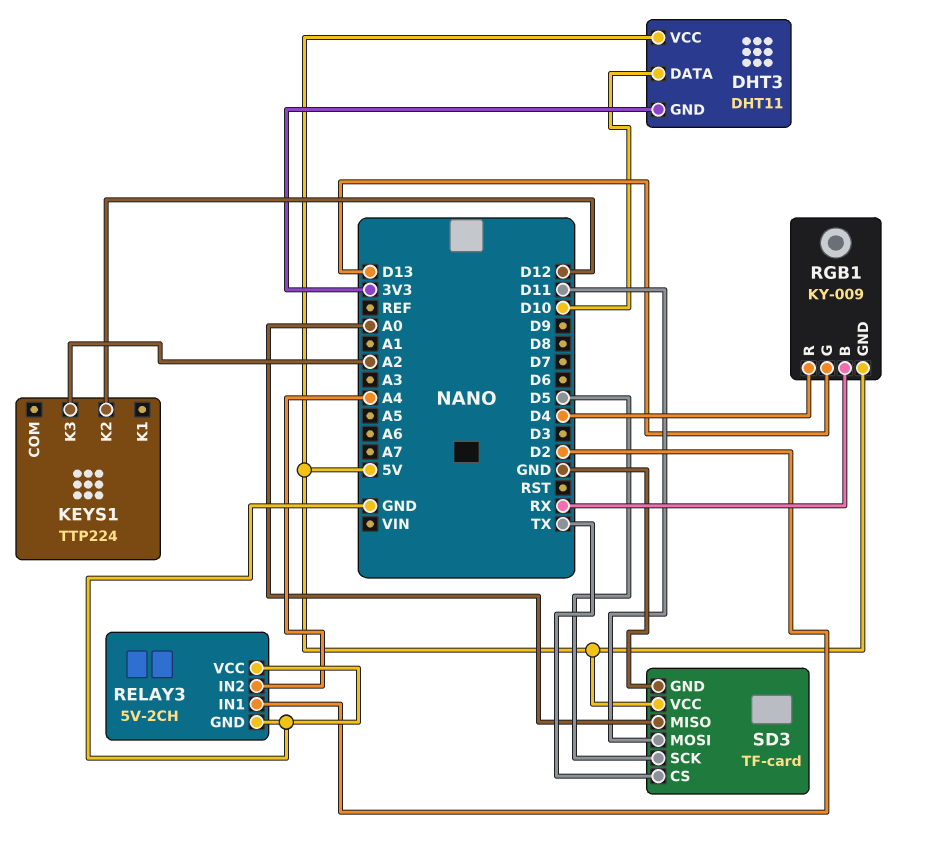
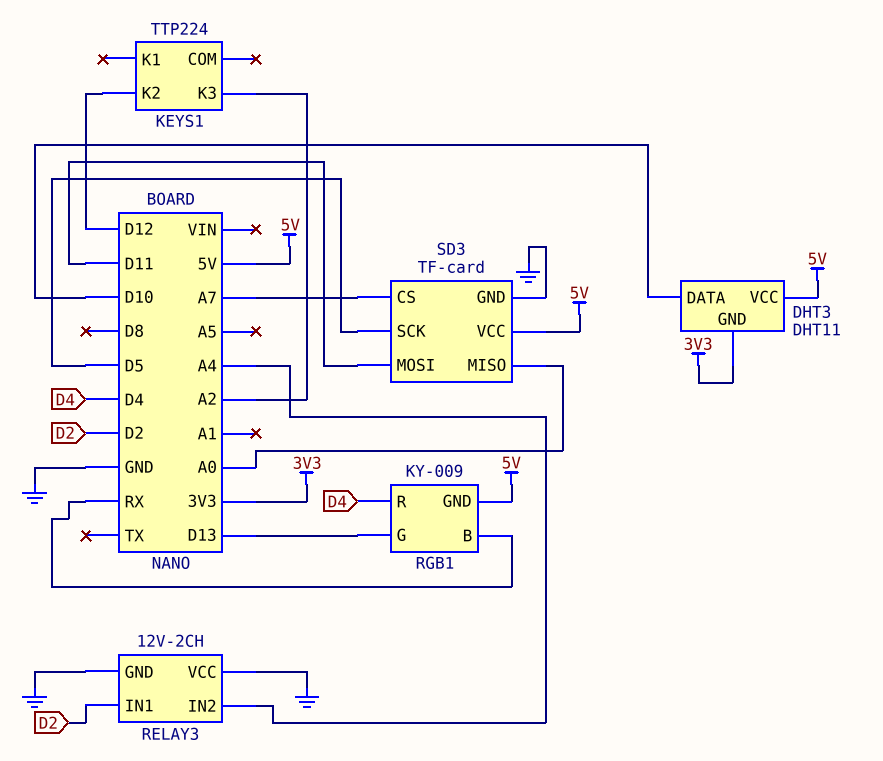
RELAY3: 5V-2CH -> 12V-2CH
SD3 pin CS: TX -> A7

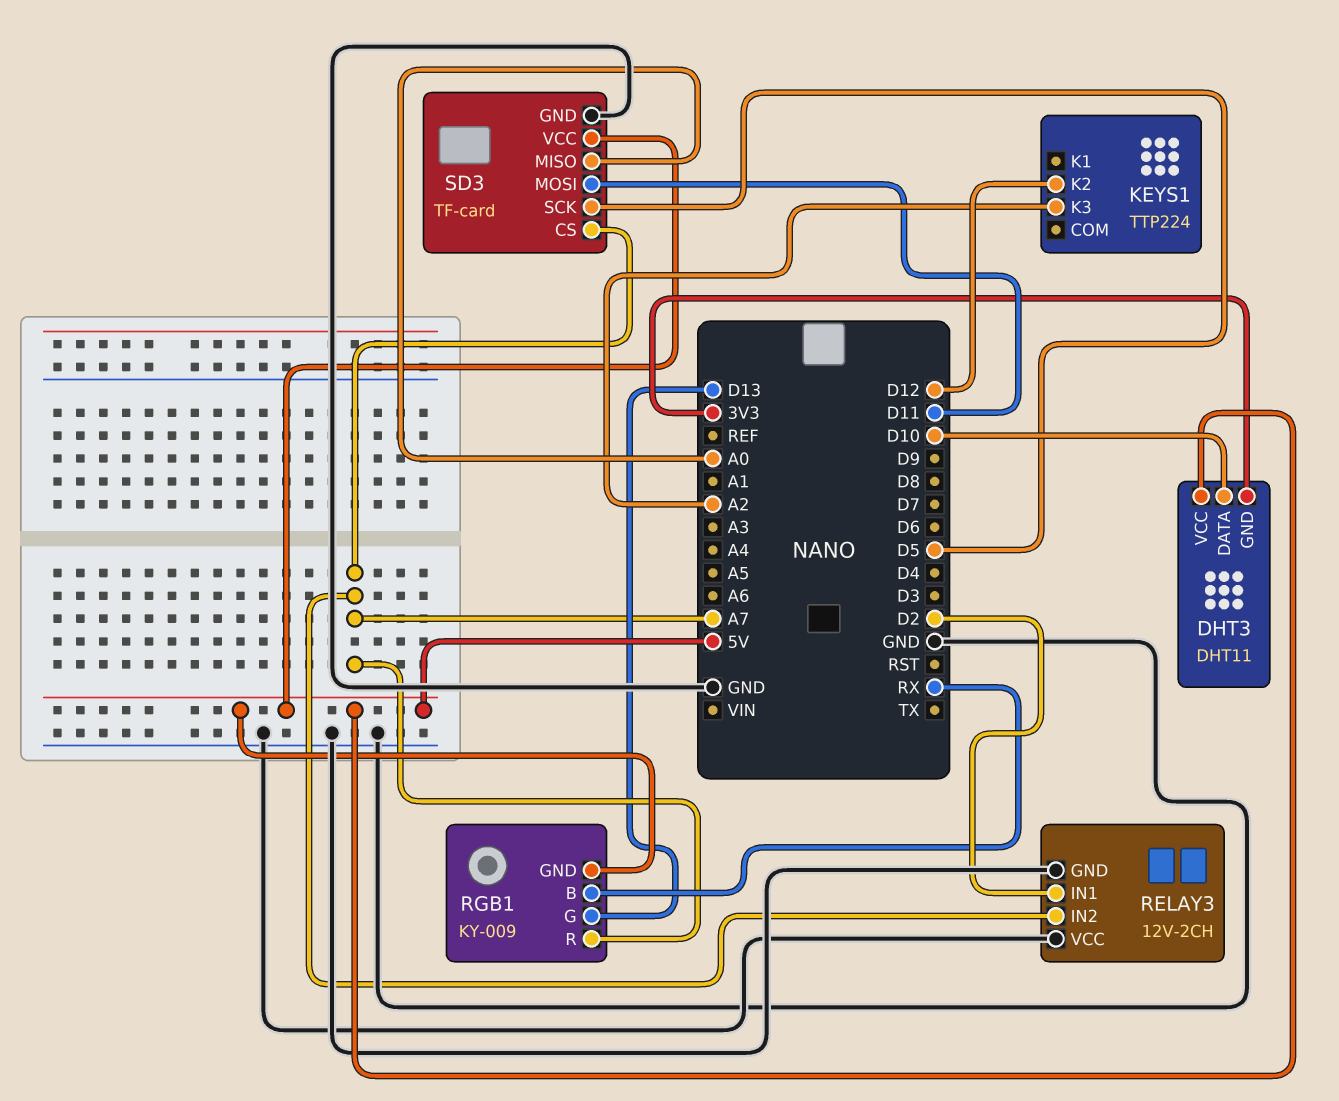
RELAY3 pin IN2: A4 -> A7
RGB1 pin R: D4 -> A7

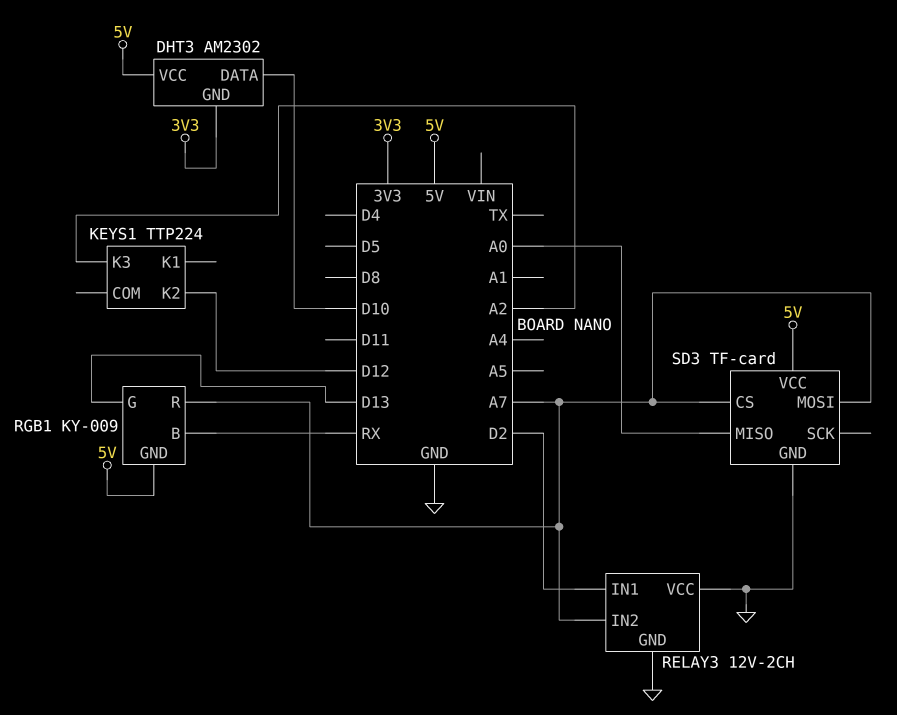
DHT3: DHT11 -> AM2302
SD3 pin MOSI: D11 -> A7
SD3 pin SCK: D5 -> none

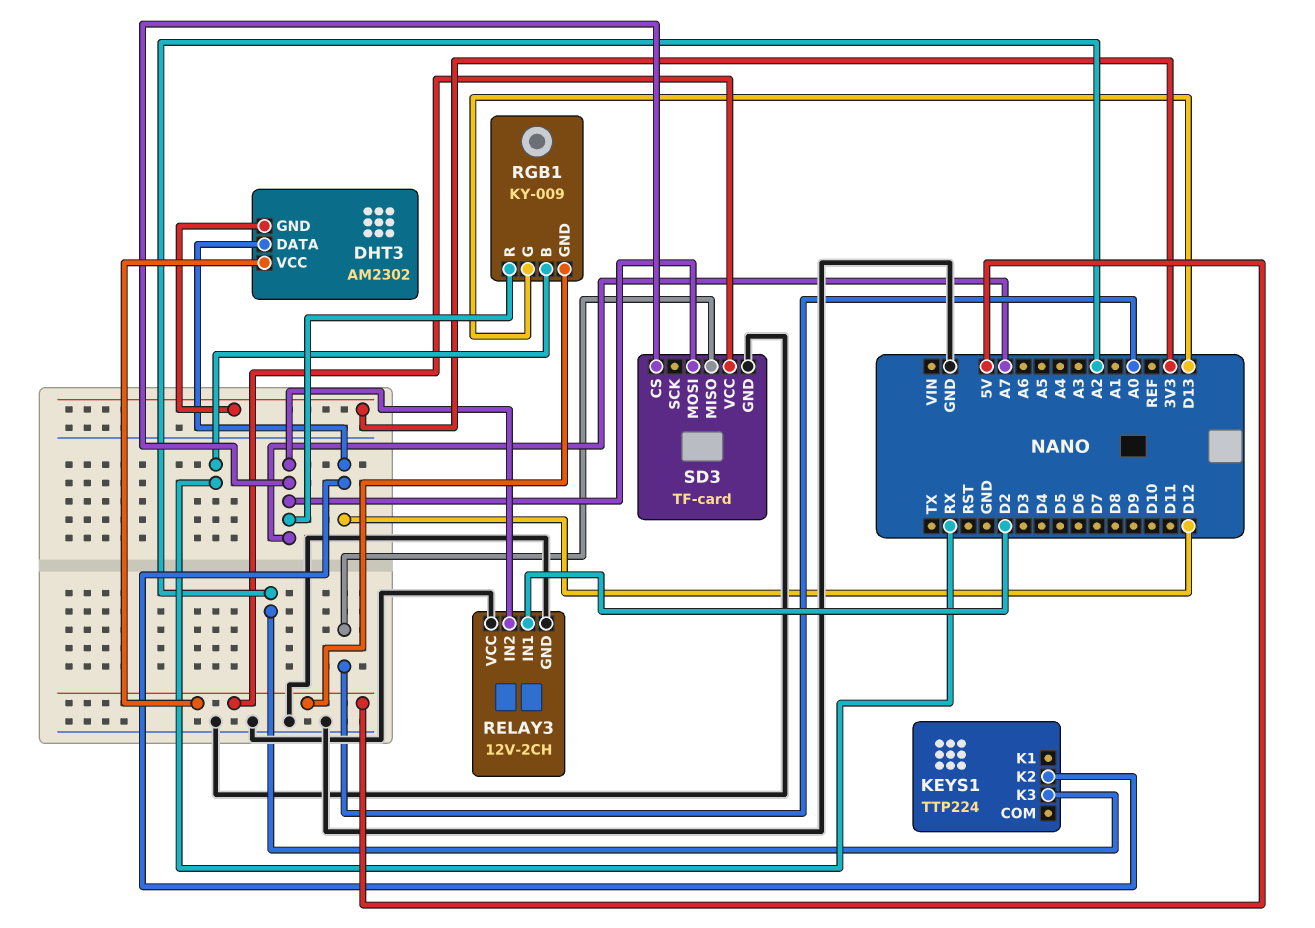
DHT3 pin DATA: D10 -> D12

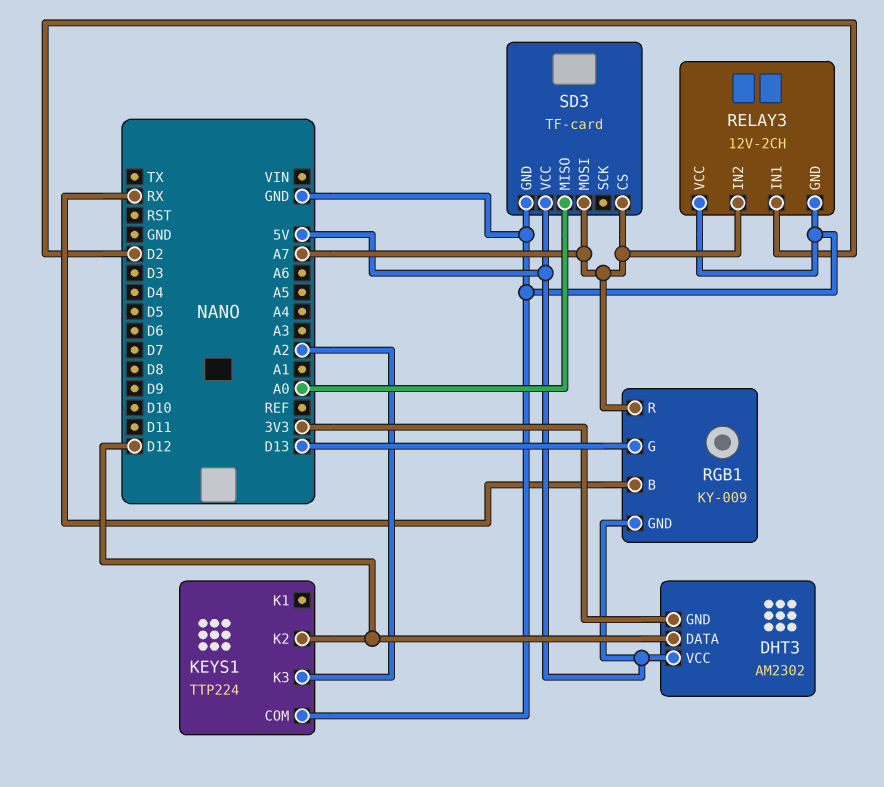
KEYS1 pin COM: none -> GND

